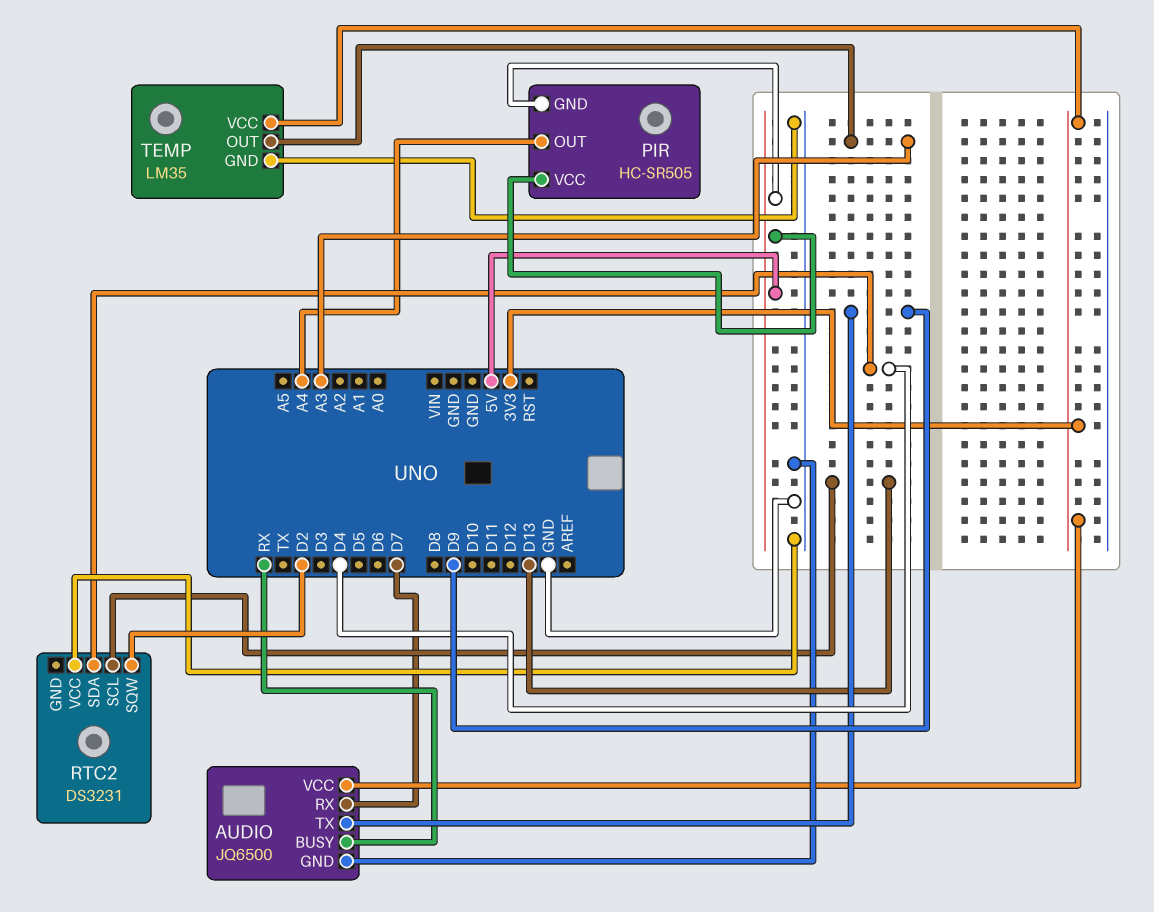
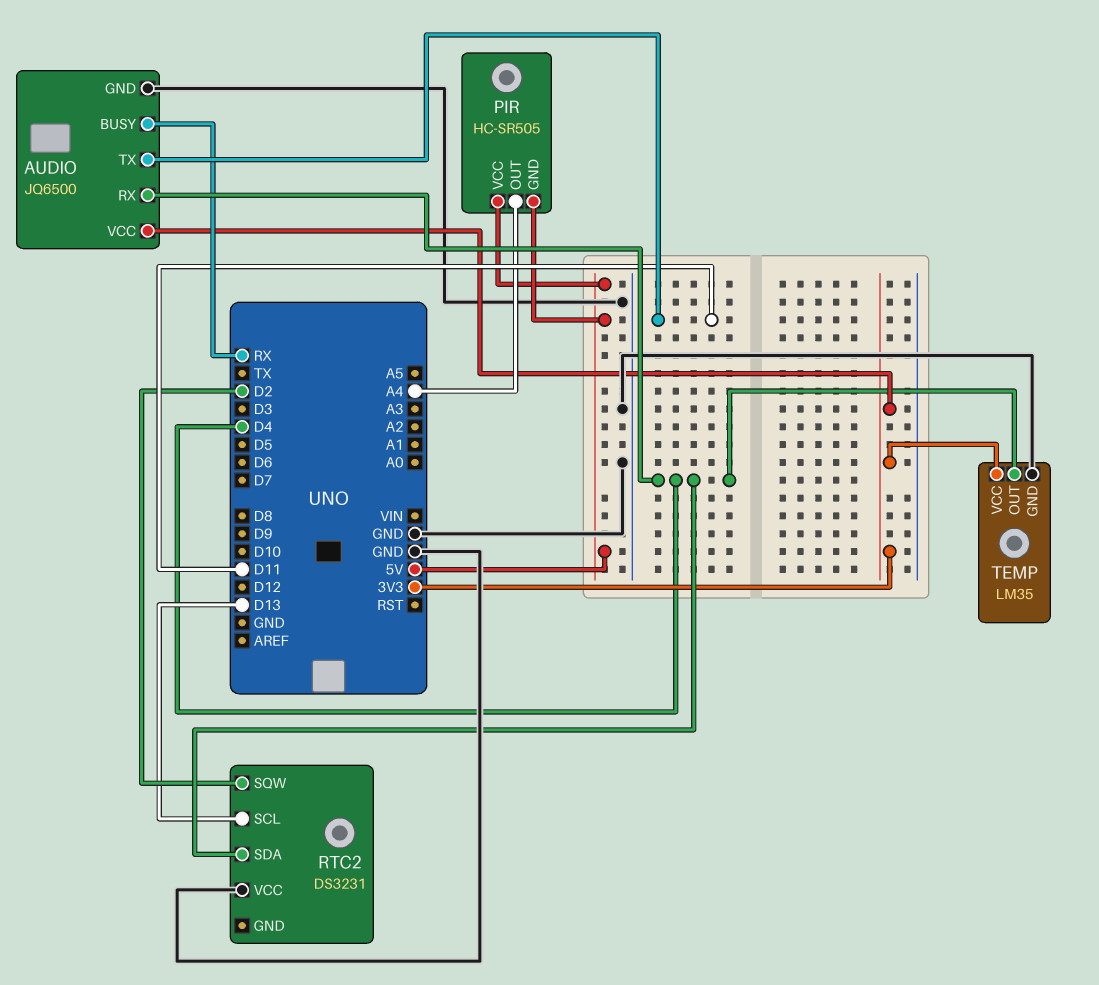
AUDIO pin RX: D7 -> D4
AUDIO pin TX: D9 -> D11
TEMP pin OUT: A3 -> D4

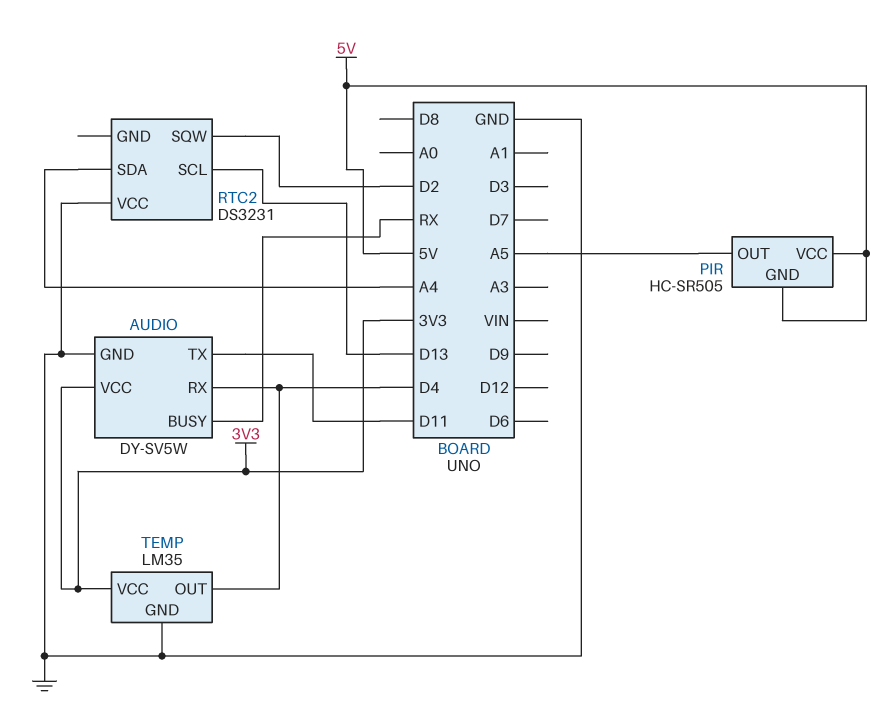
AUDIO: JQ6500 -> DY-SV5W
PIR pin OUT: A4 -> A5
RTC2 pin SDA: D4 -> A4

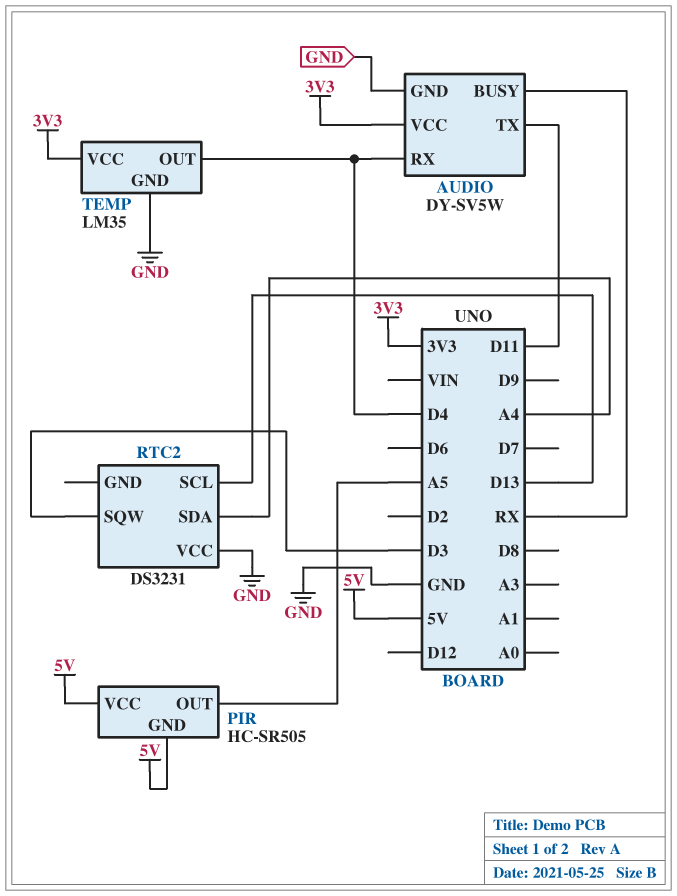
RTC2 pin SQW: D2 -> D3

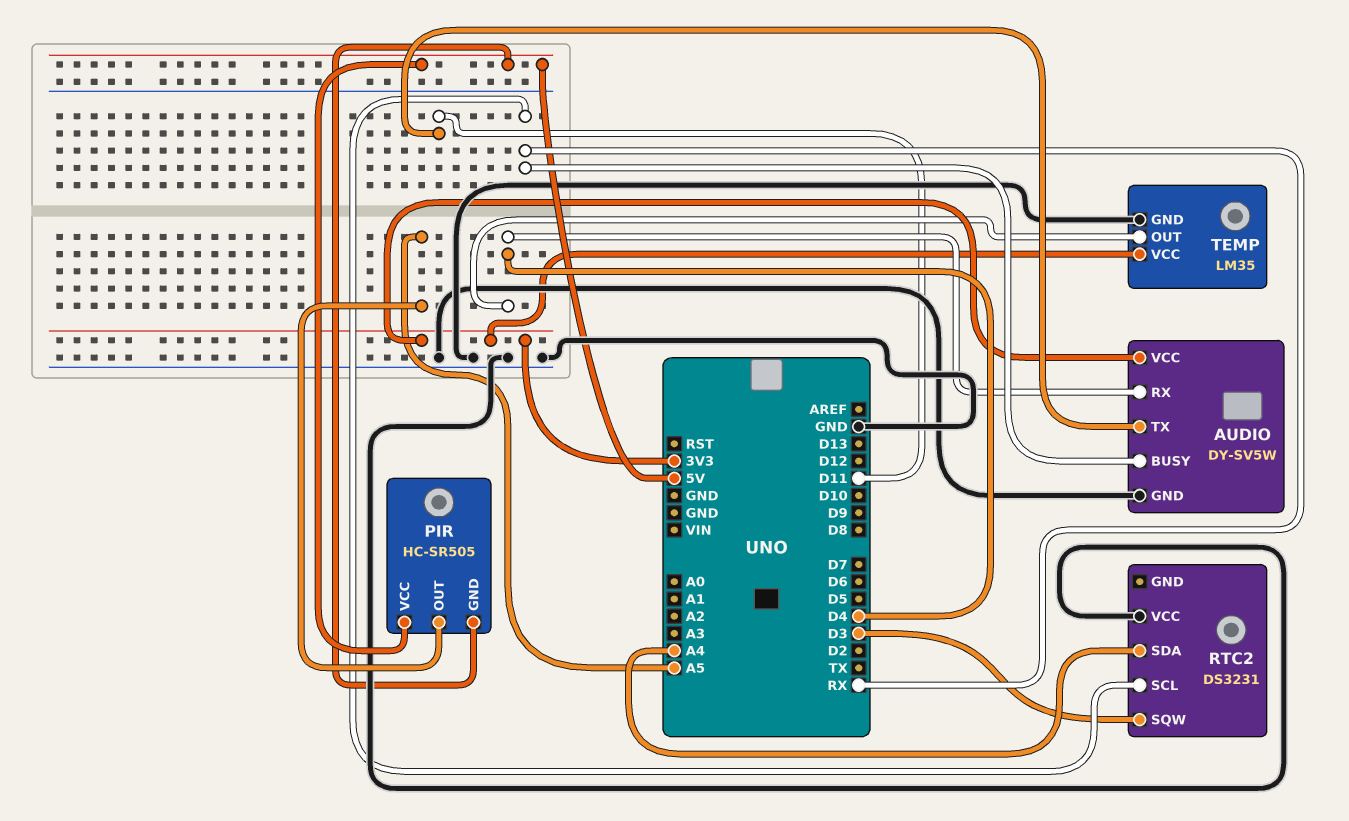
RTC2 pin SCL: D13 -> RX

